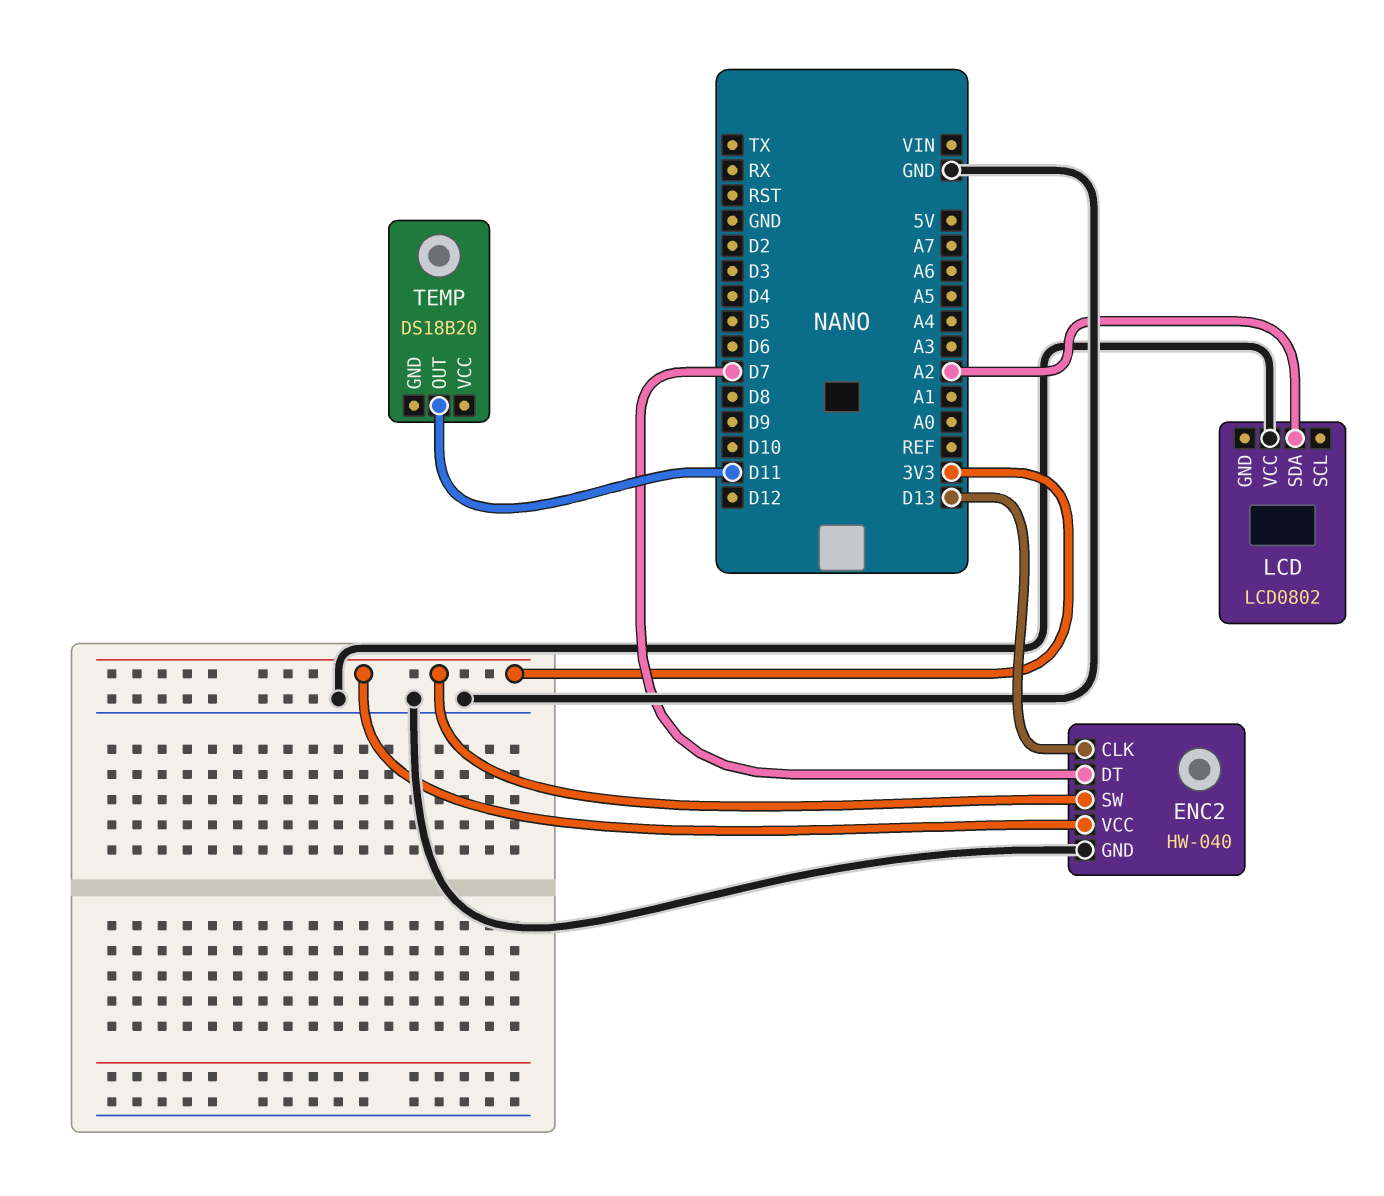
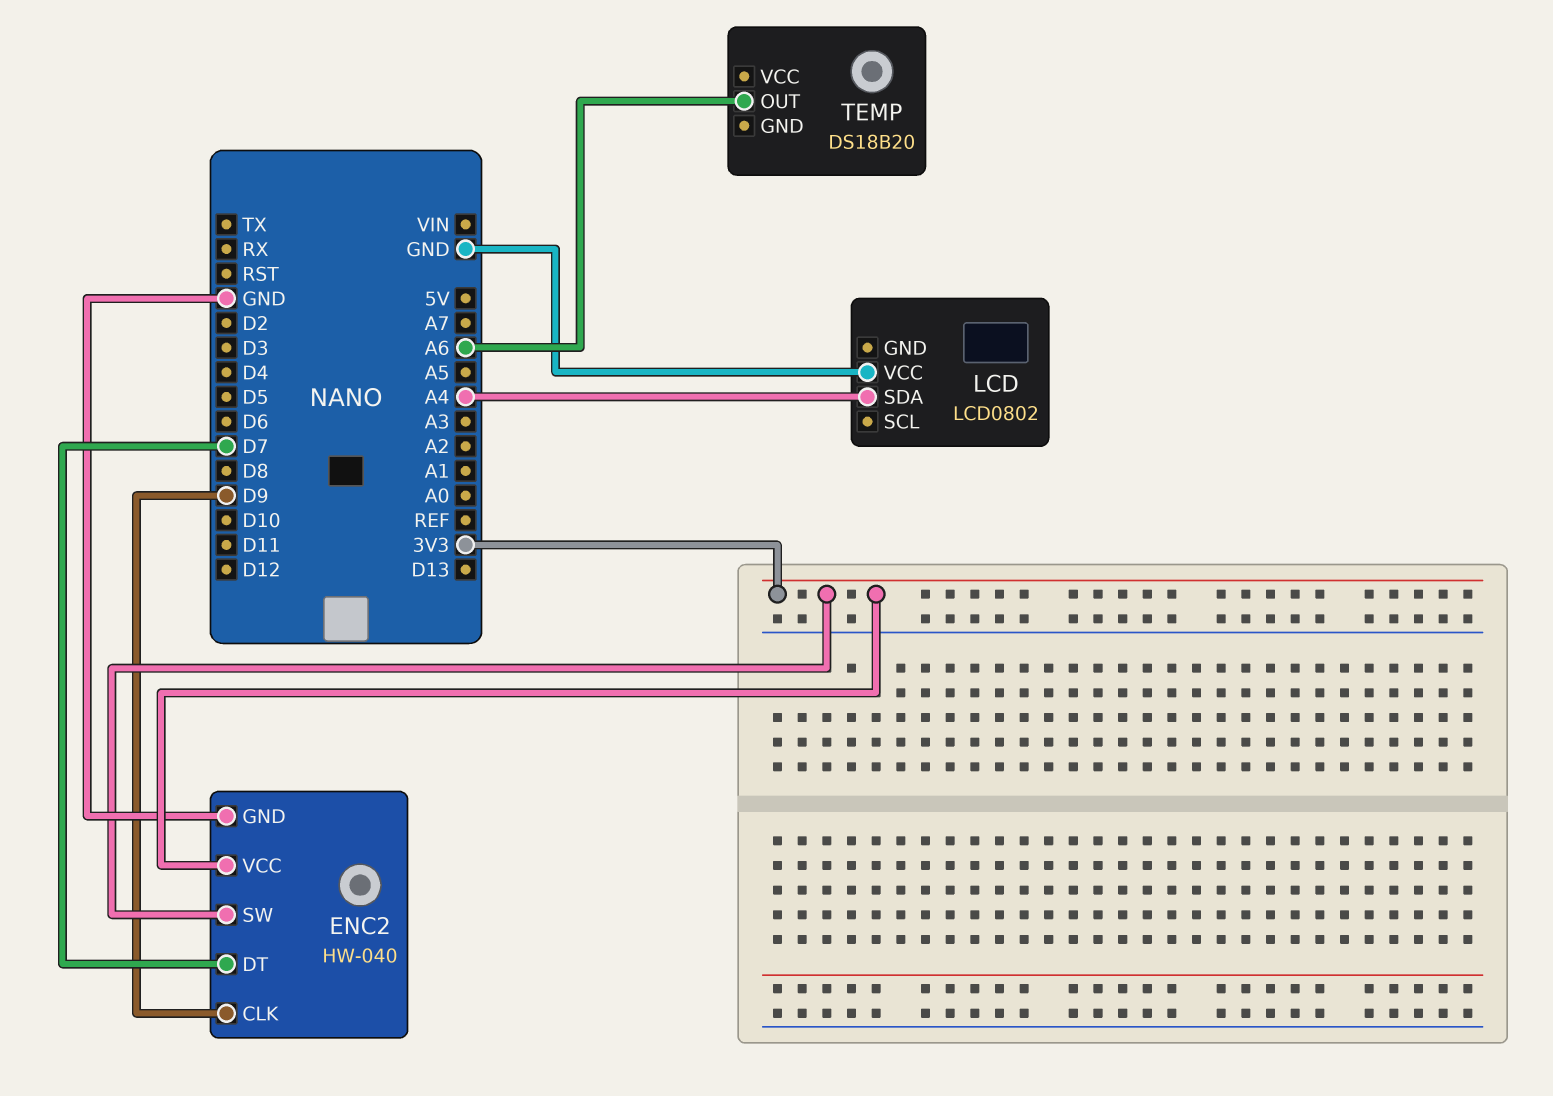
ENC2 pin CLK: D13 -> D9
LCD pin SDA: A2 -> A4
TEMP pin OUT: D11 -> A6

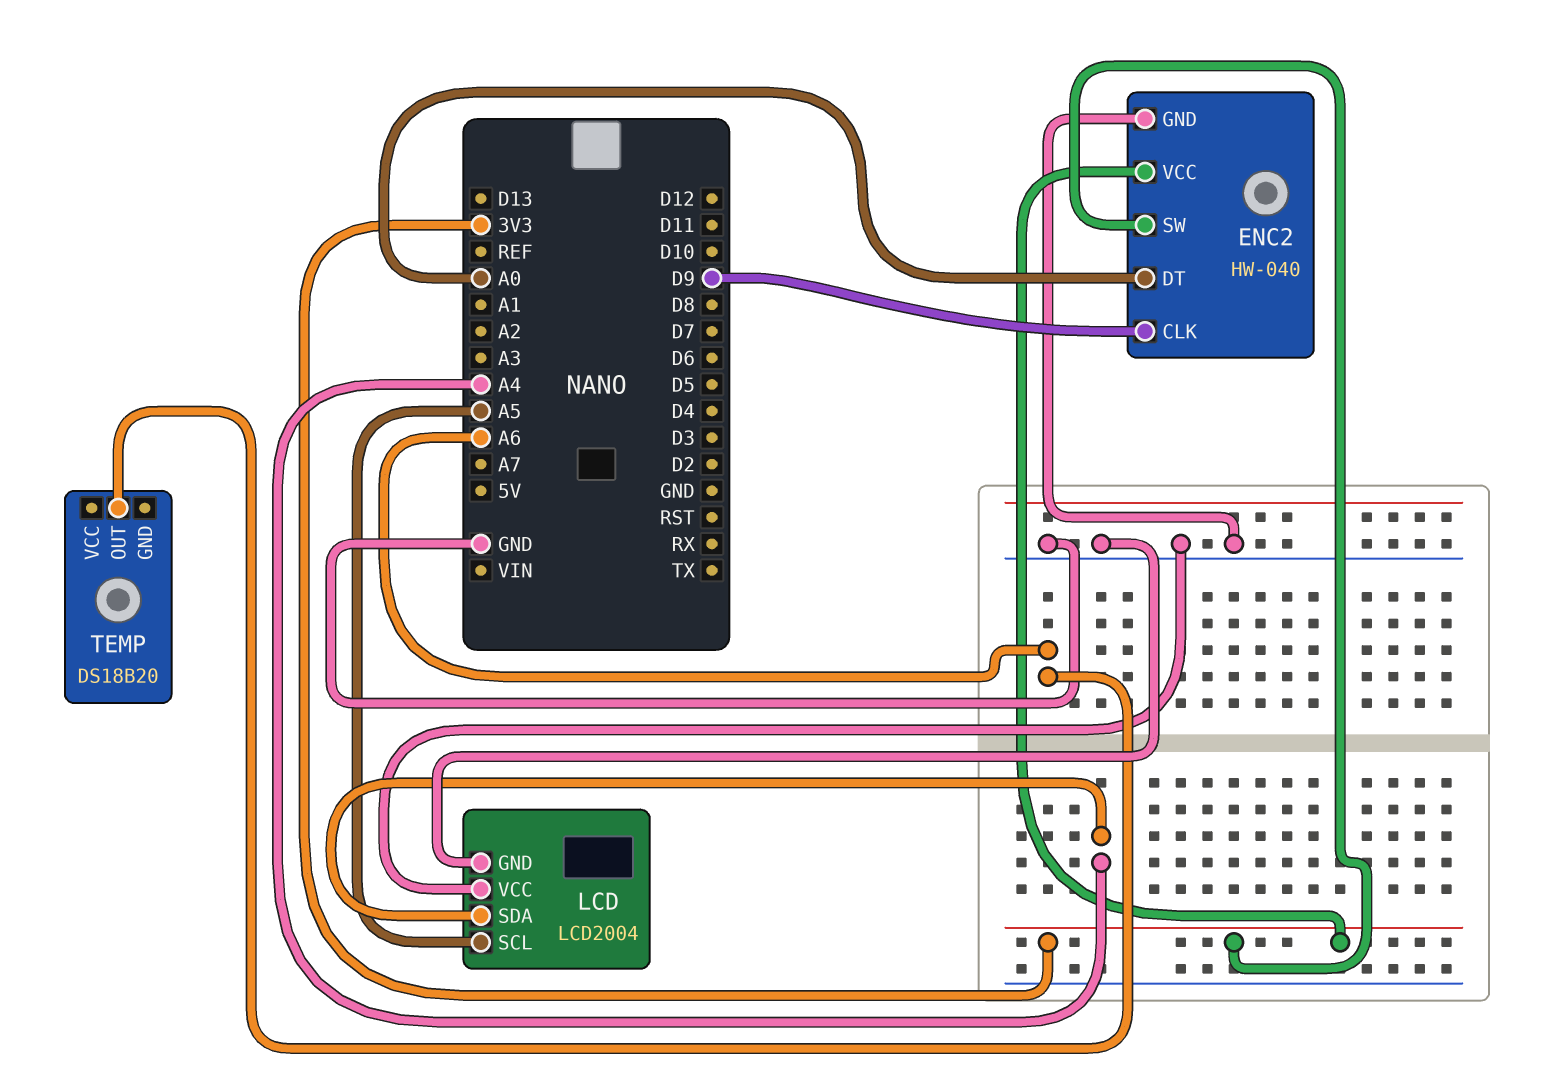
ENC2 pin DT: D7 -> A0
LCD: LCD0802 -> LCD2004
LCD pin GND: none -> GND
LCD pin SCL: none -> A5

